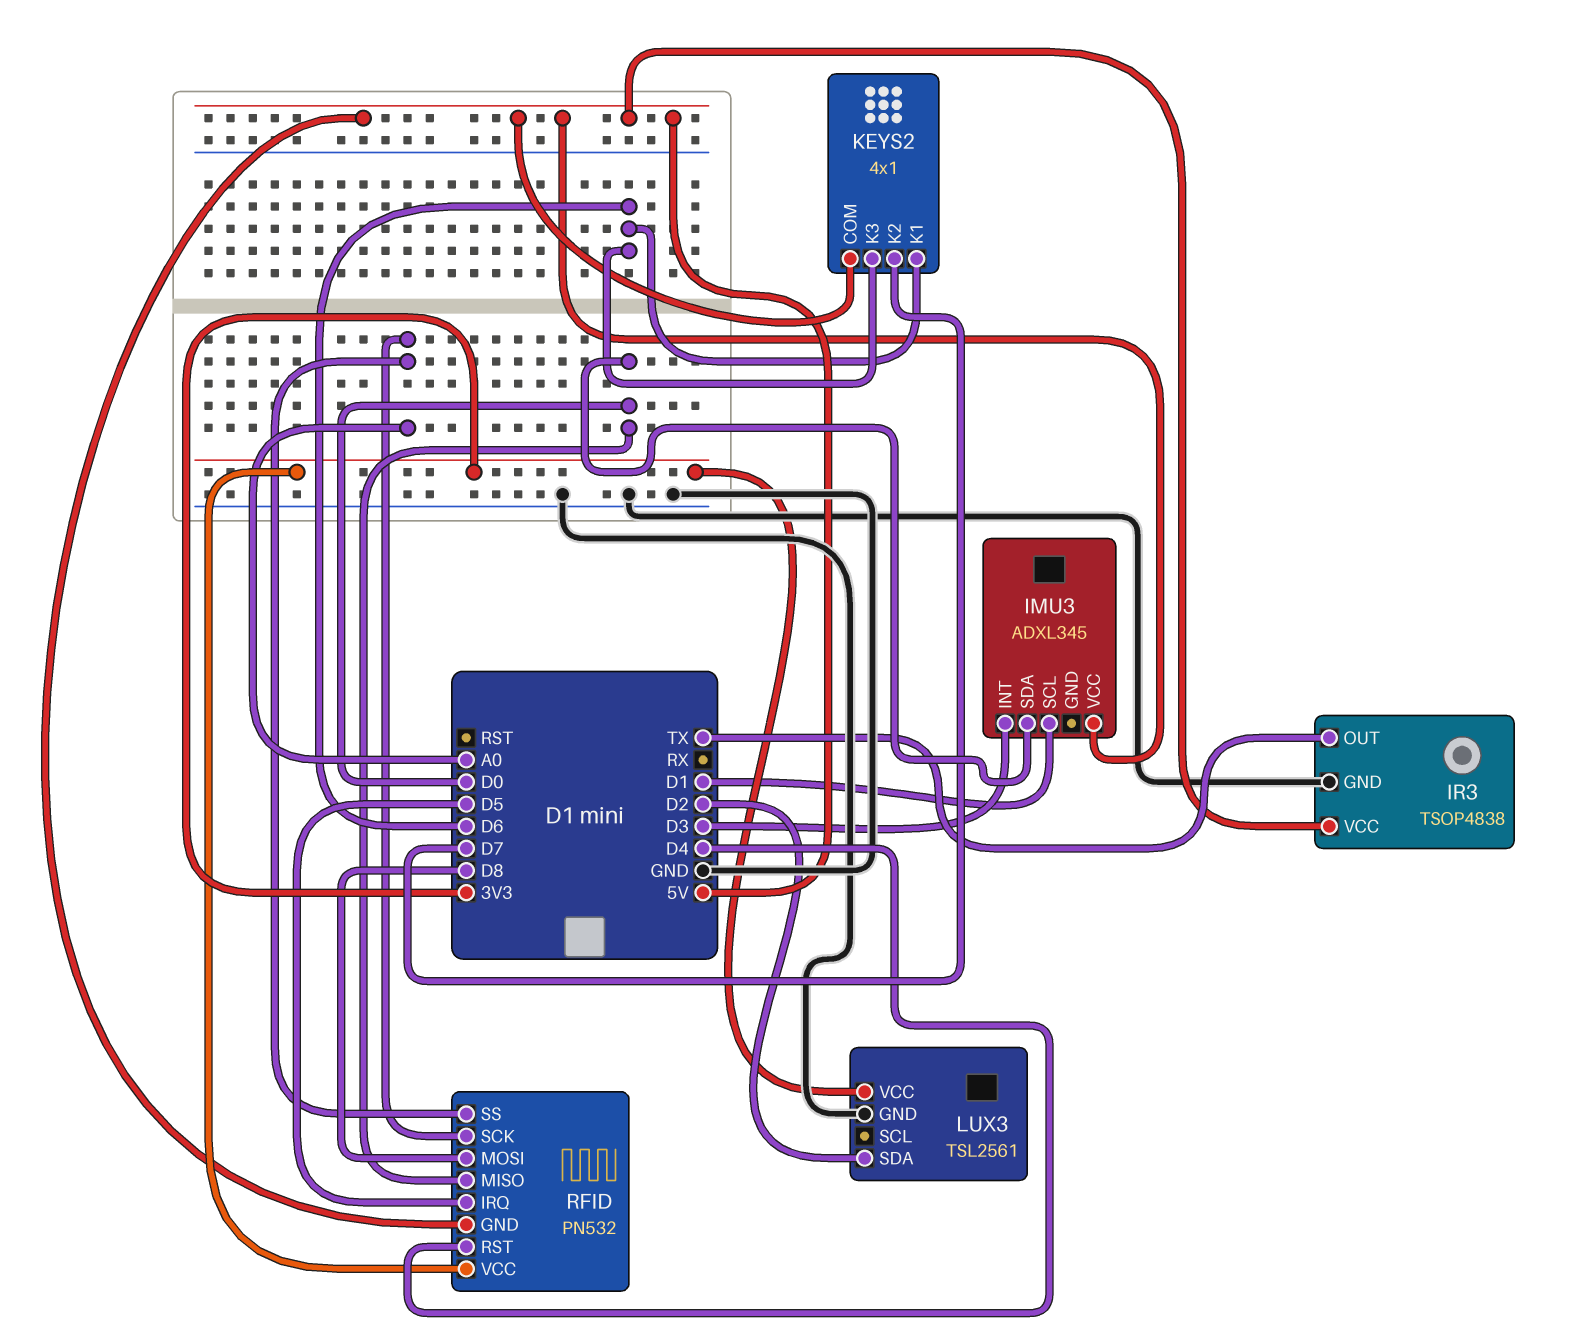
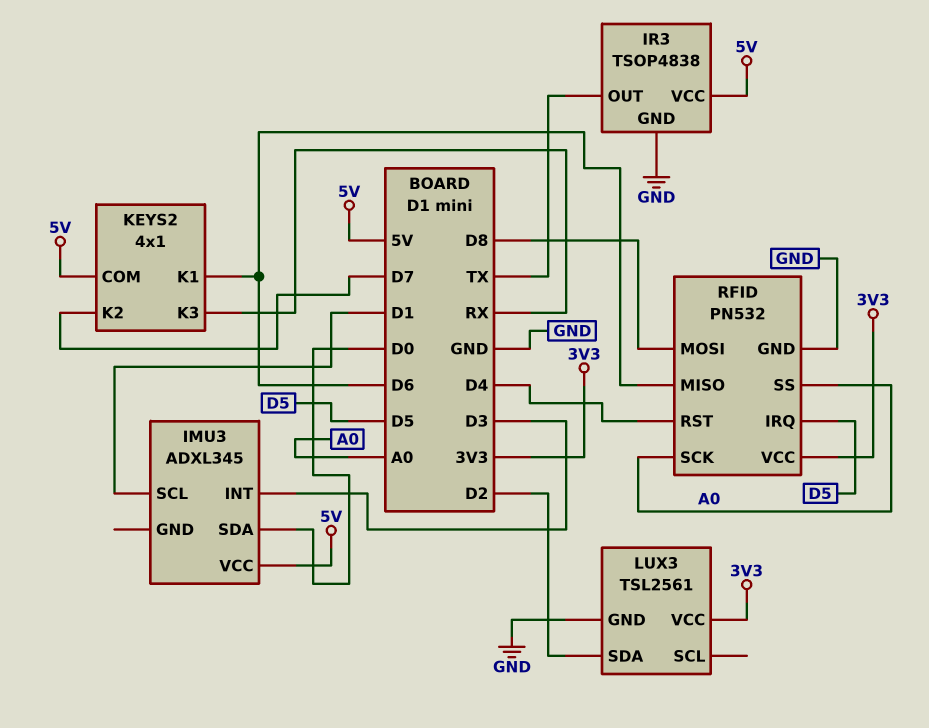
KEYS2 pin K3: D6 -> RX
RFID pin GND: 5V -> GND
RFID pin MISO: D0 -> D6

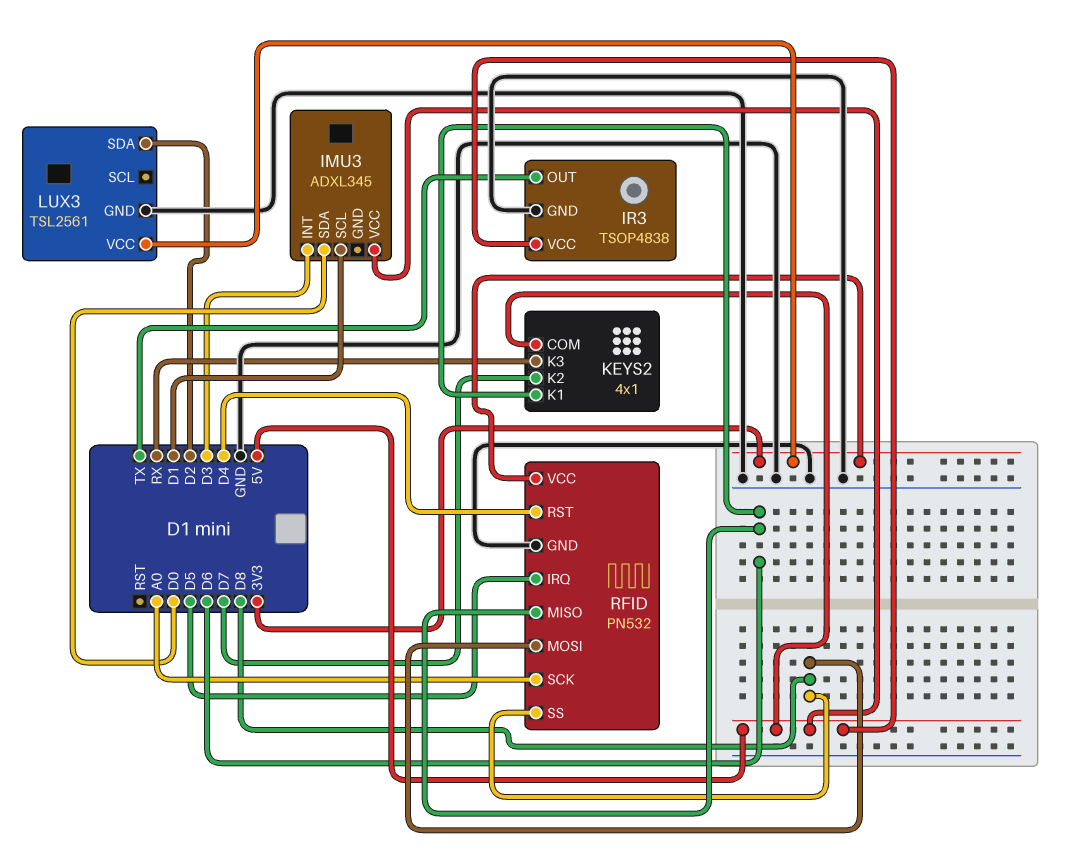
RFID pin SS: A0 -> D8

